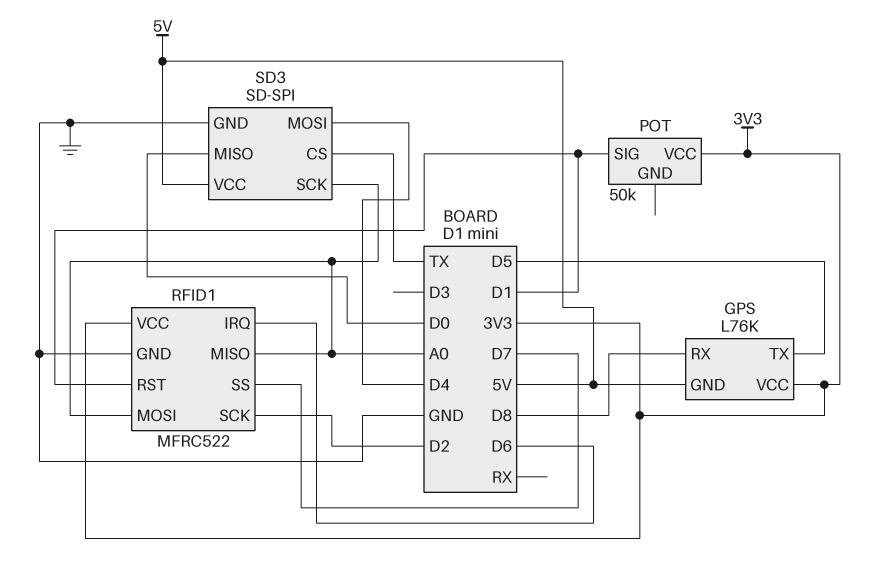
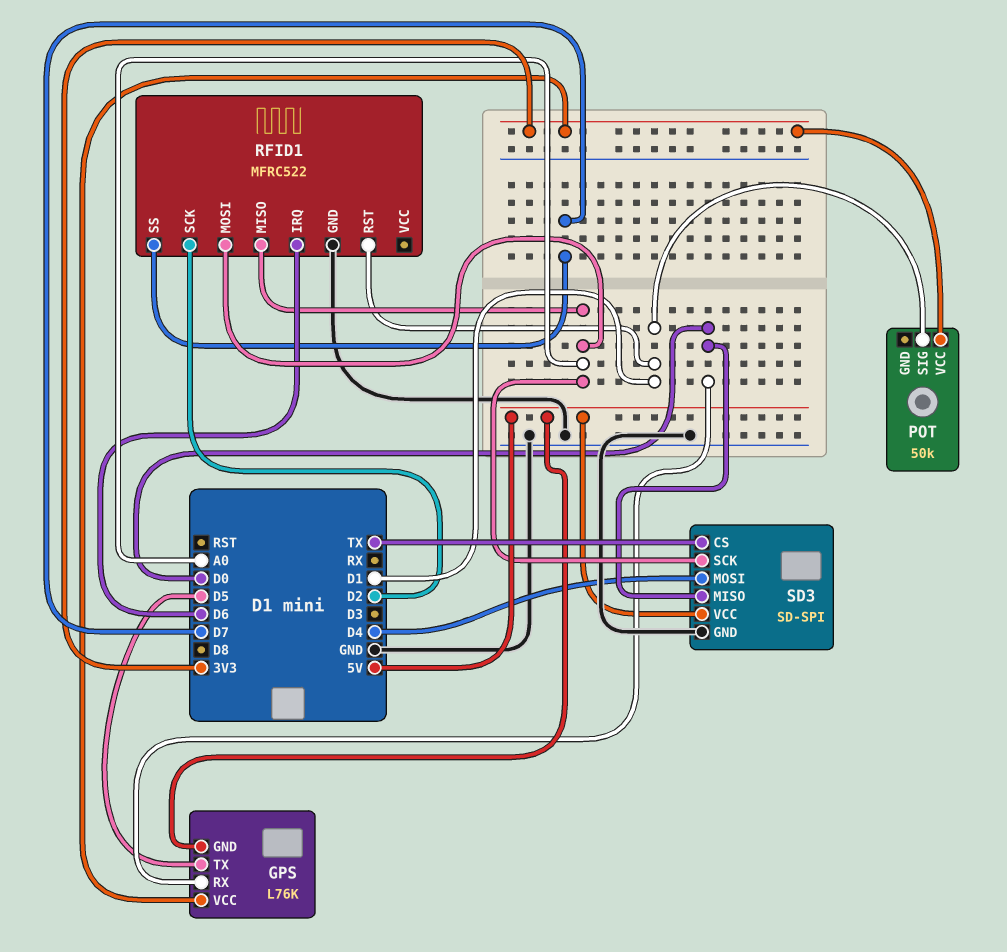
GPS pin RX: D8 -> D0
RFID1 pin VCC: 3V3 -> none

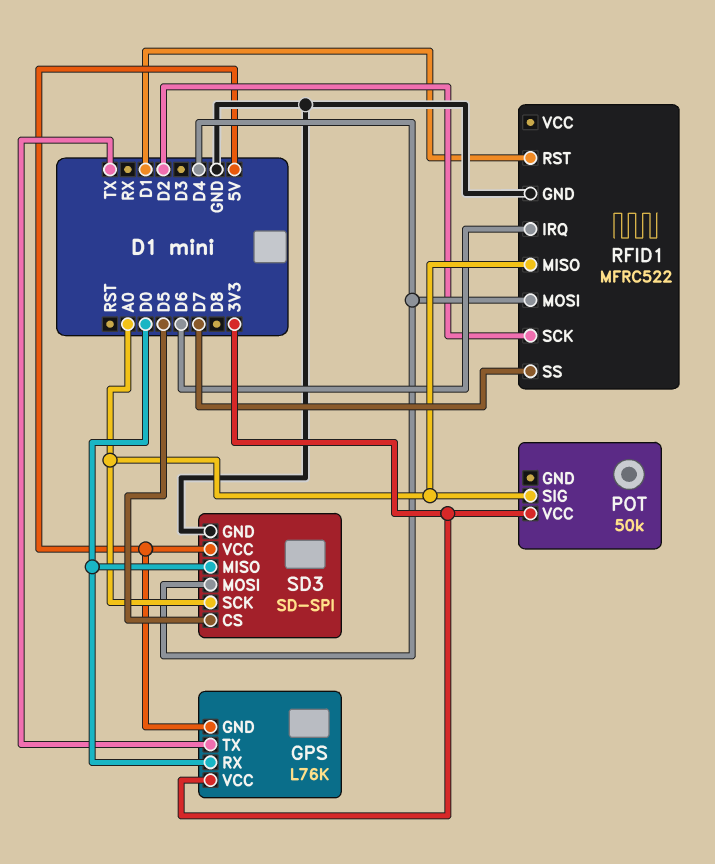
GPS pin TX: D5 -> TX
POT pin SIG: D1 -> A0
RFID1 pin MOSI: A0 -> D4
SD3 pin CS: TX -> D5

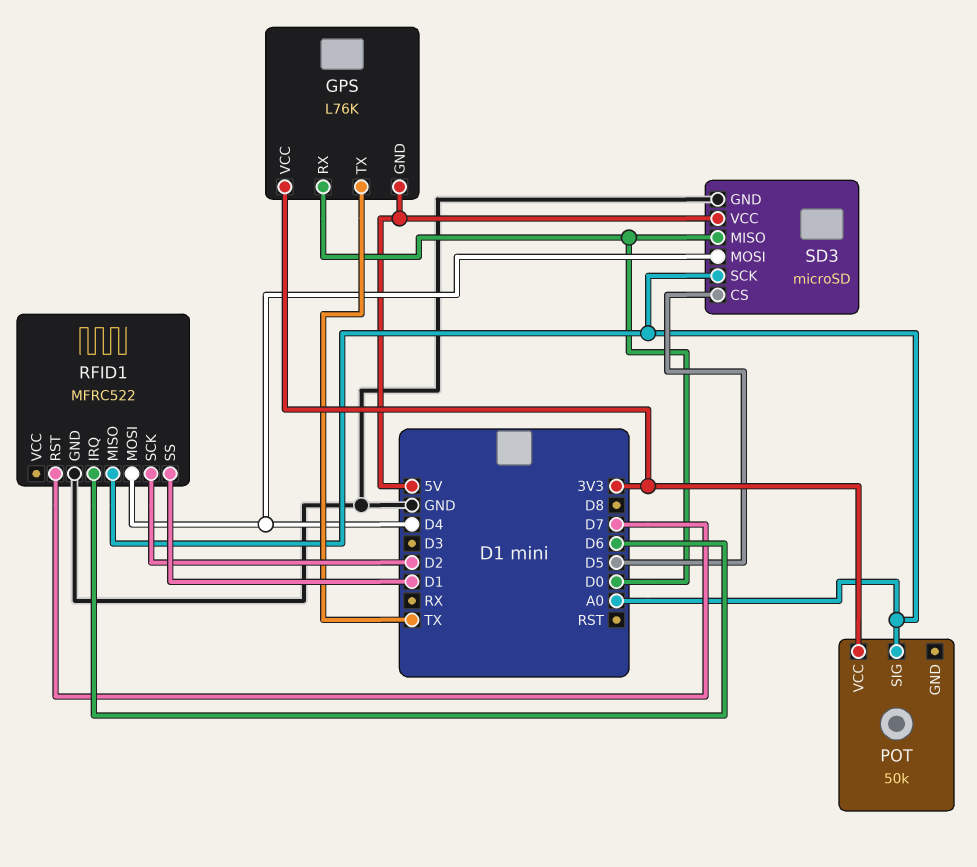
RFID1 pin RST: D1 -> D7
RFID1 pin SS: D7 -> D1
SD3: SD-SPI -> microSD

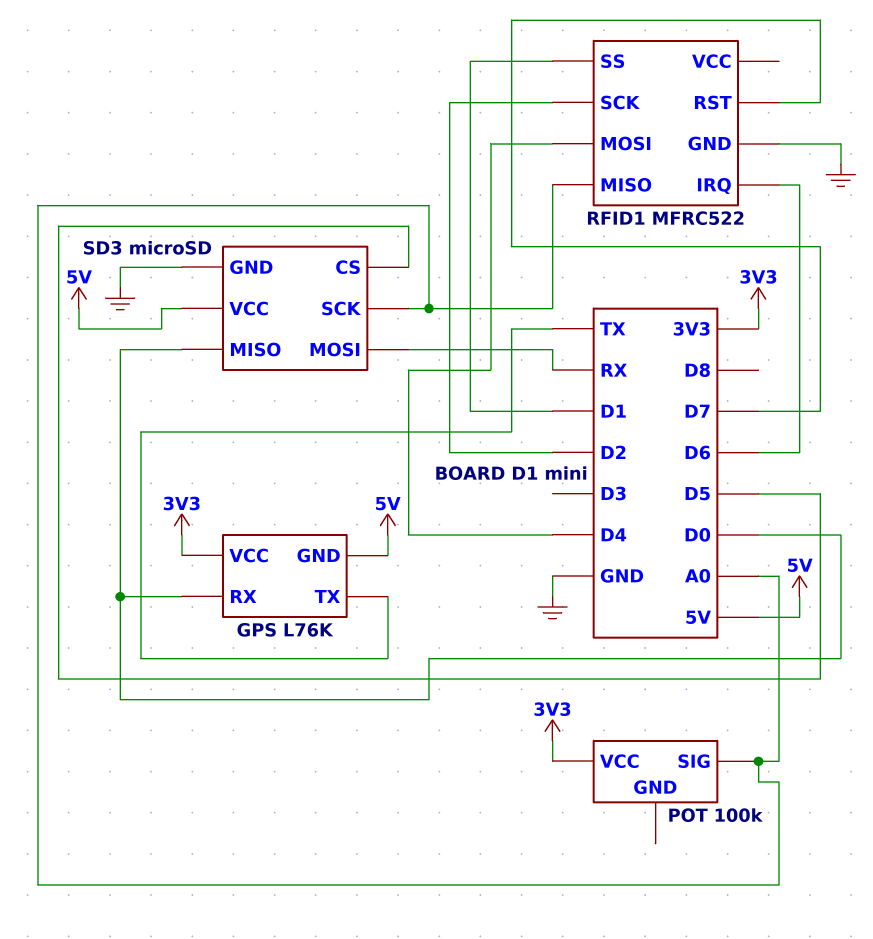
POT: 50k -> 100k
SD3 pin MOSI: D4 -> RX

